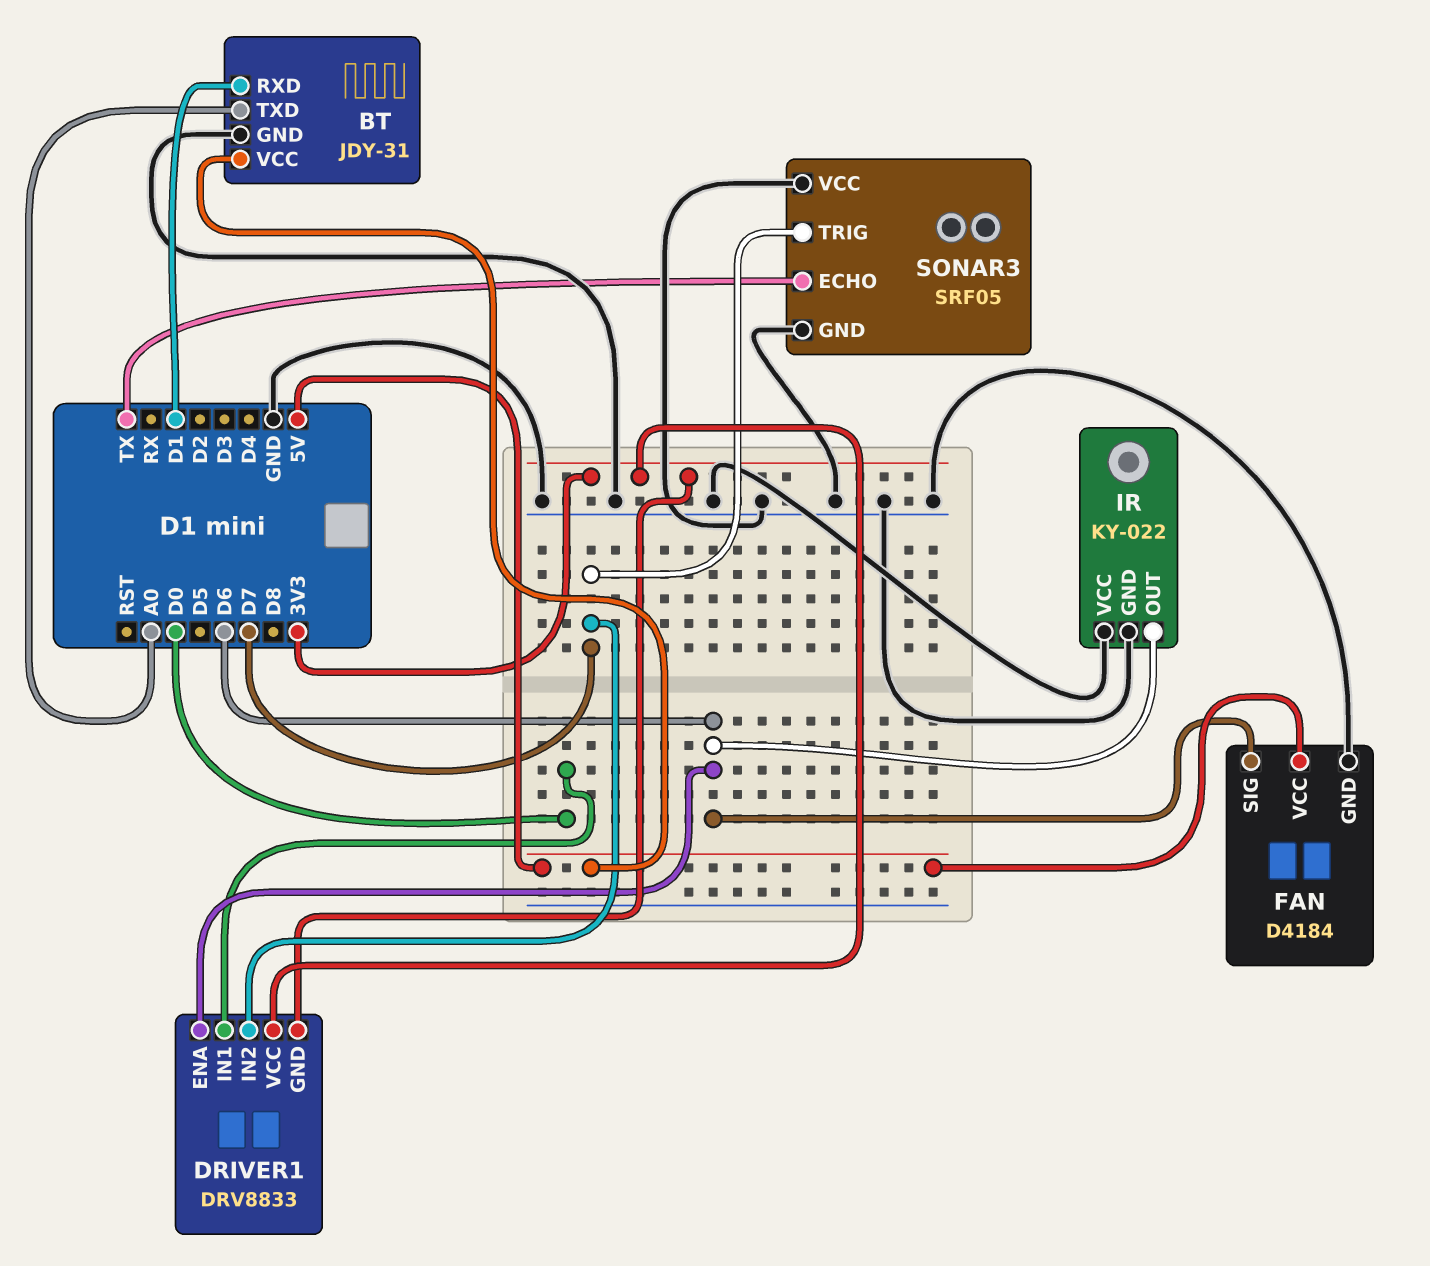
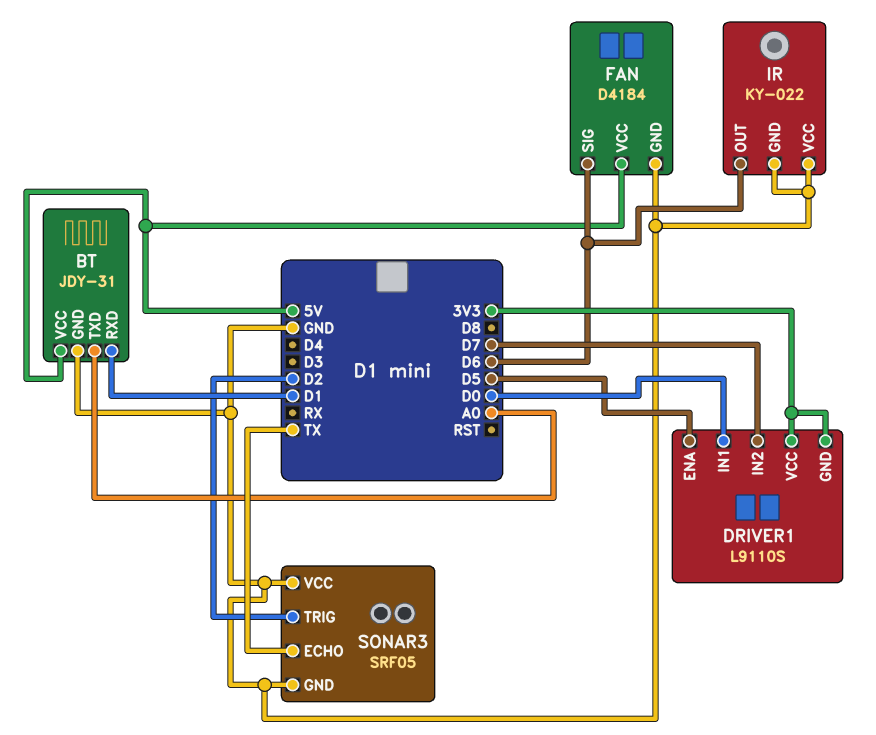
DRIVER1: DRV8833 -> L9110S
DRIVER1 pin ENA: D6 -> D5
SONAR3 pin TRIG: D7 -> D2

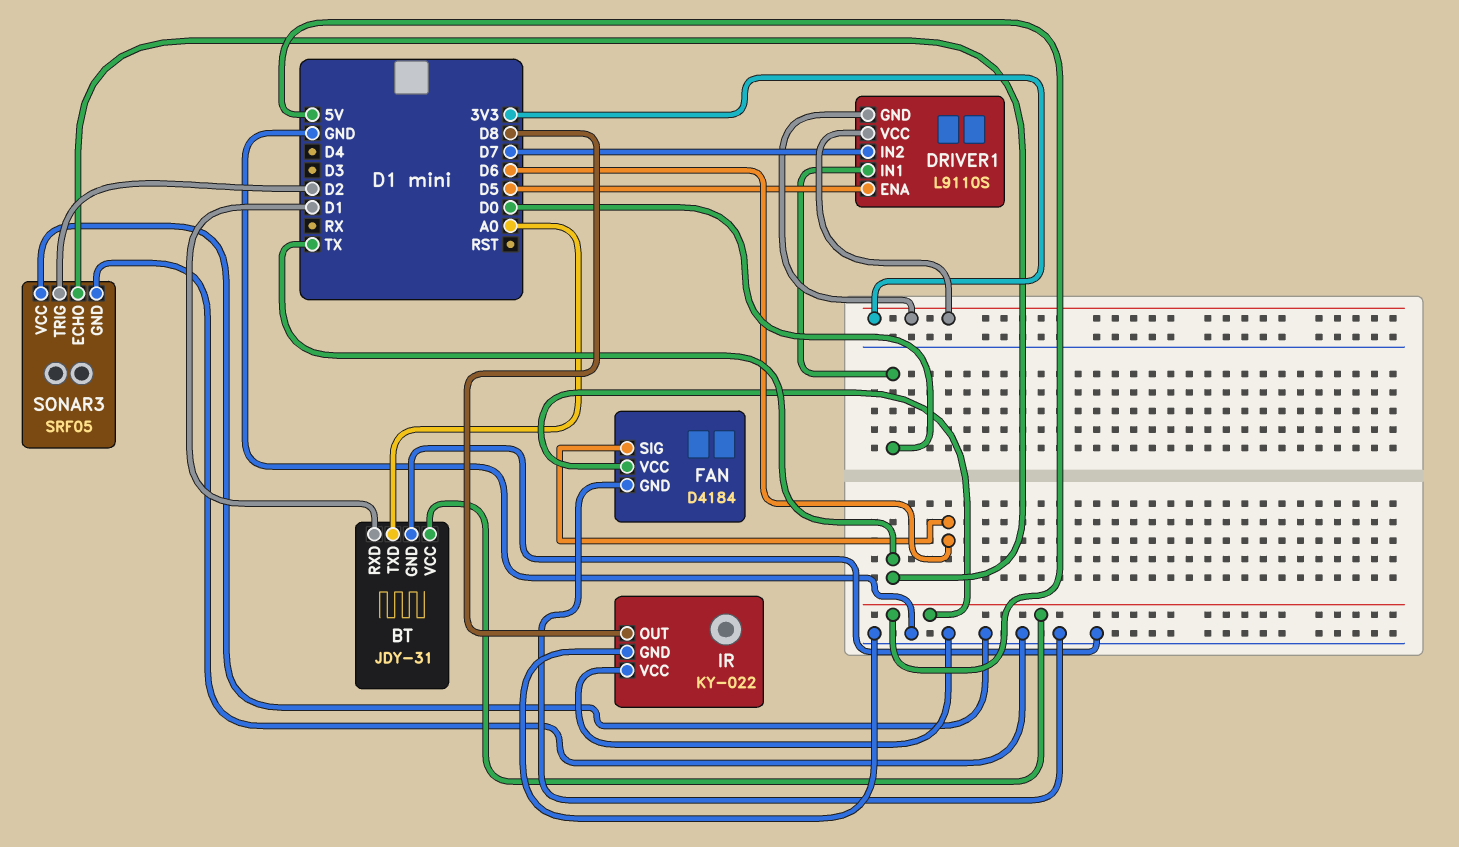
IR pin OUT: D6 -> D8

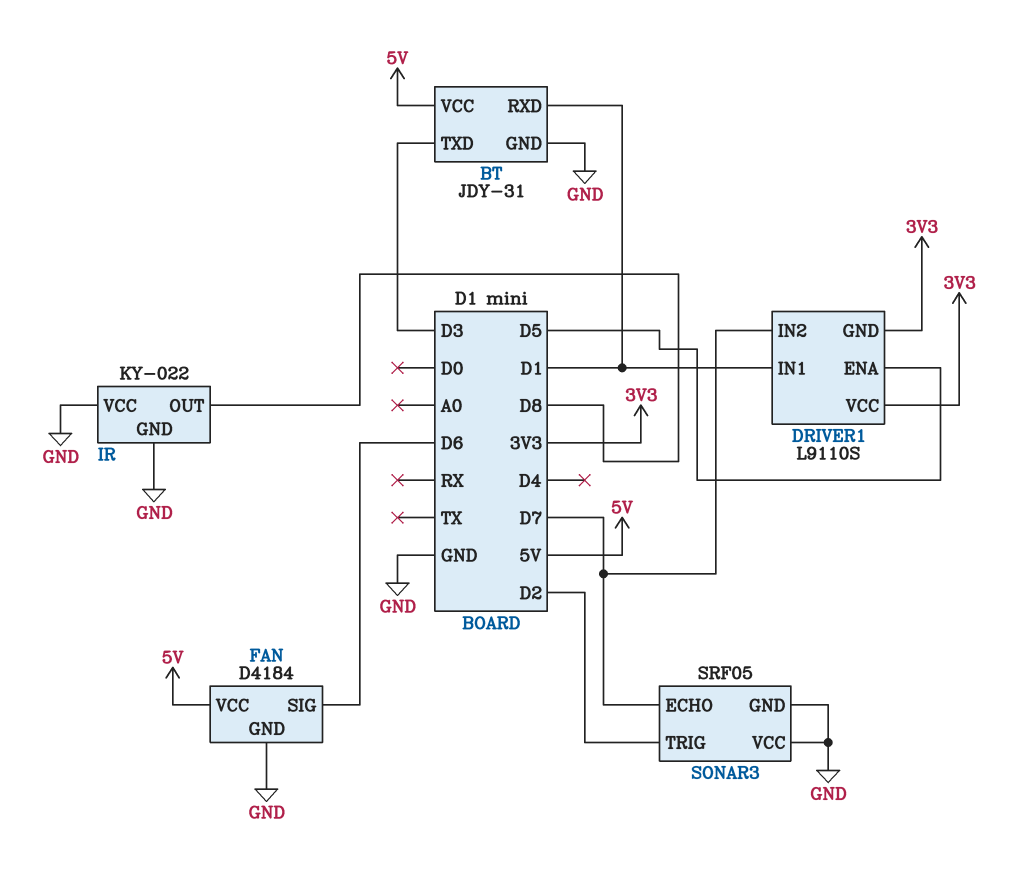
BT pin TXD: A0 -> D3
DRIVER1 pin IN1: D0 -> D1
SONAR3 pin ECHO: TX -> D7

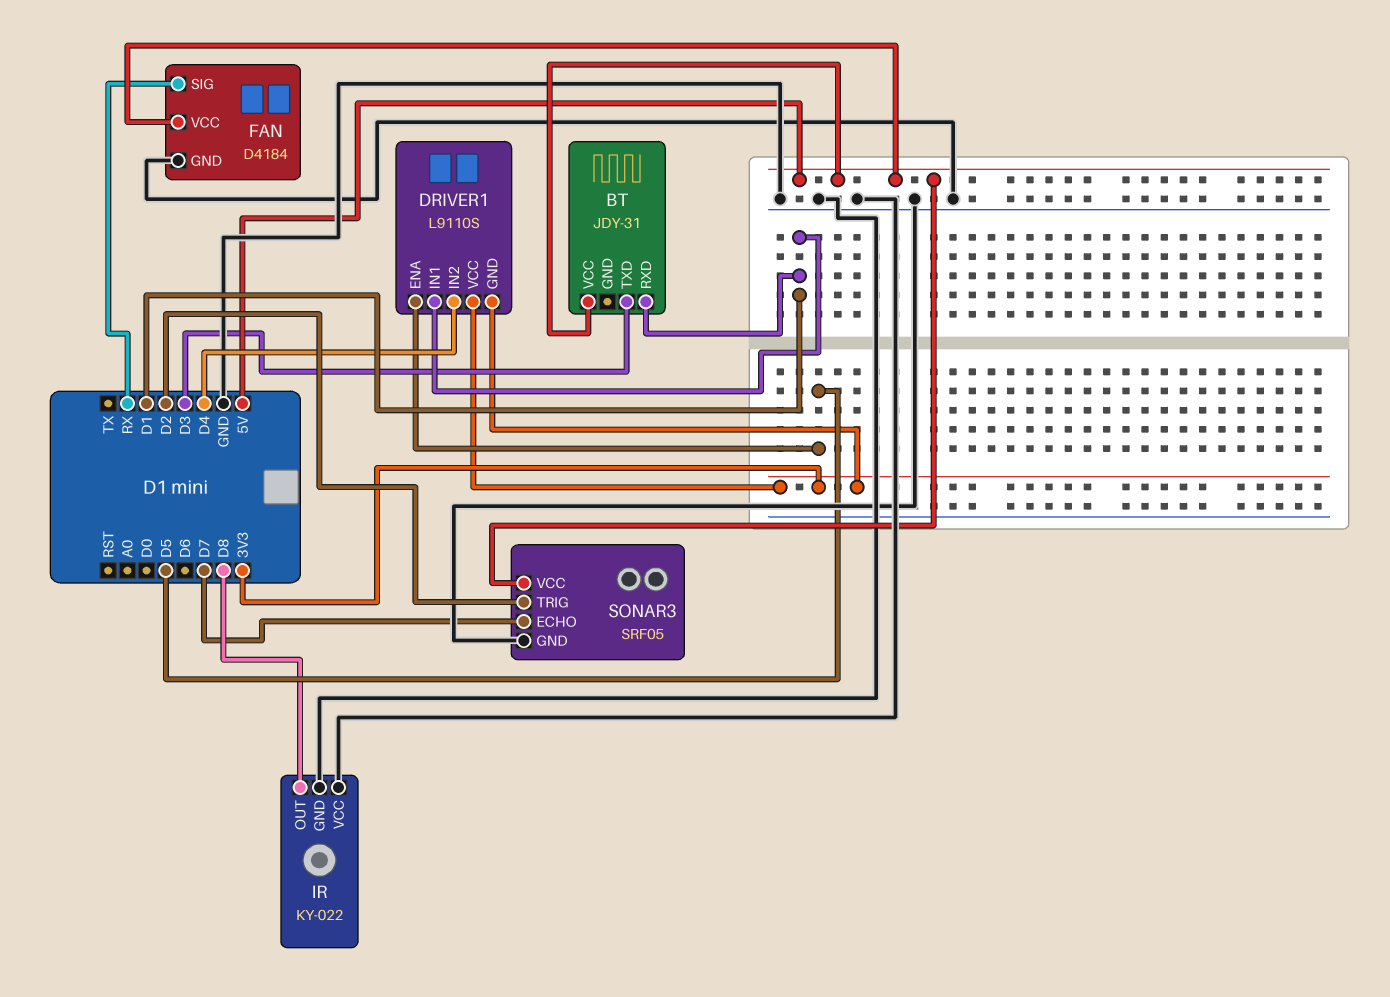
BT pin GND: GND -> none
DRIVER1 pin IN2: D7 -> D4
FAN pin SIG: D6 -> RX
SONAR3 pin VCC: GND -> 5V

